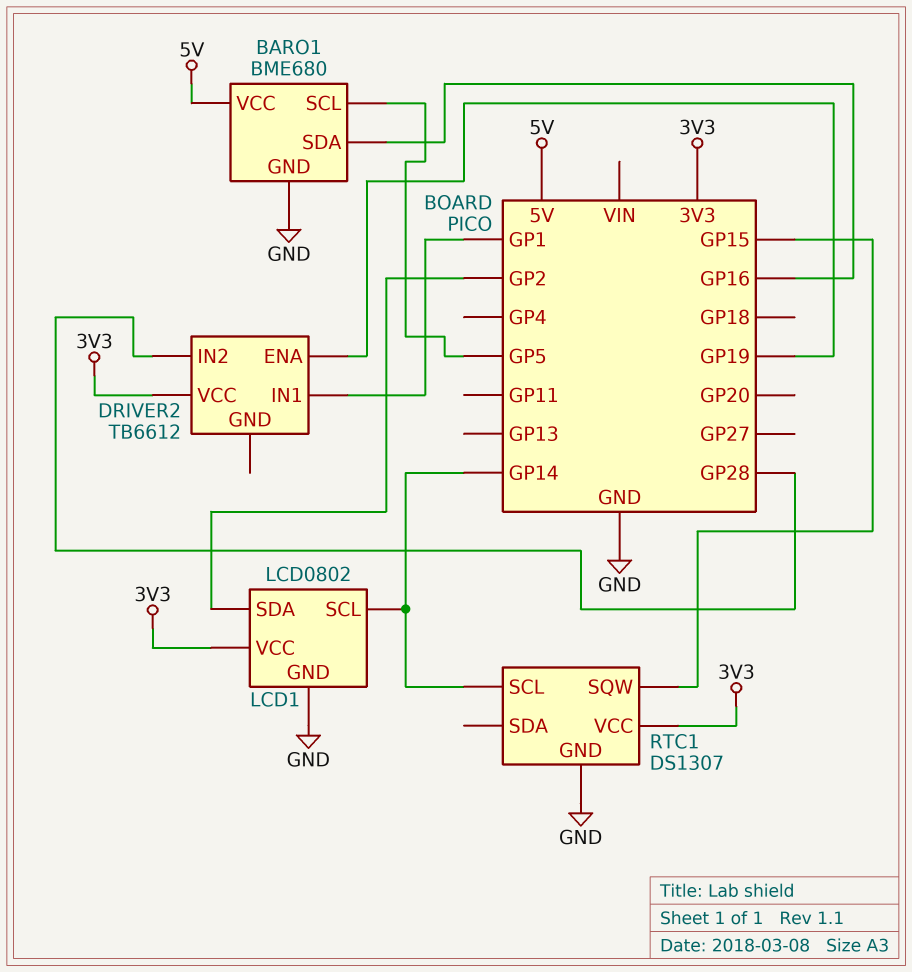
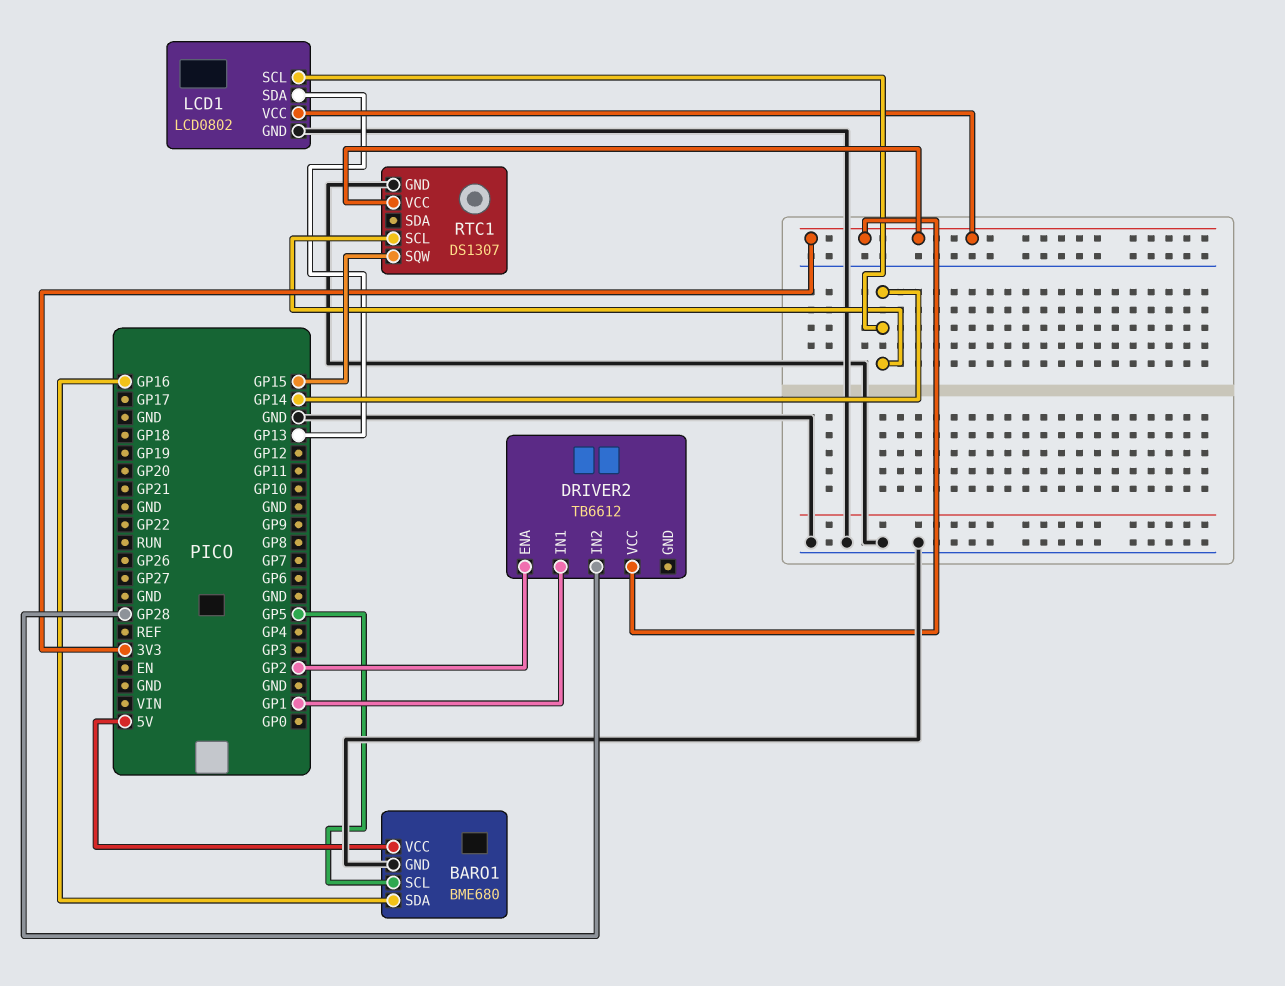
DRIVER2 pin ENA: GP19 -> GP2
LCD1 pin SDA: GP2 -> GP13

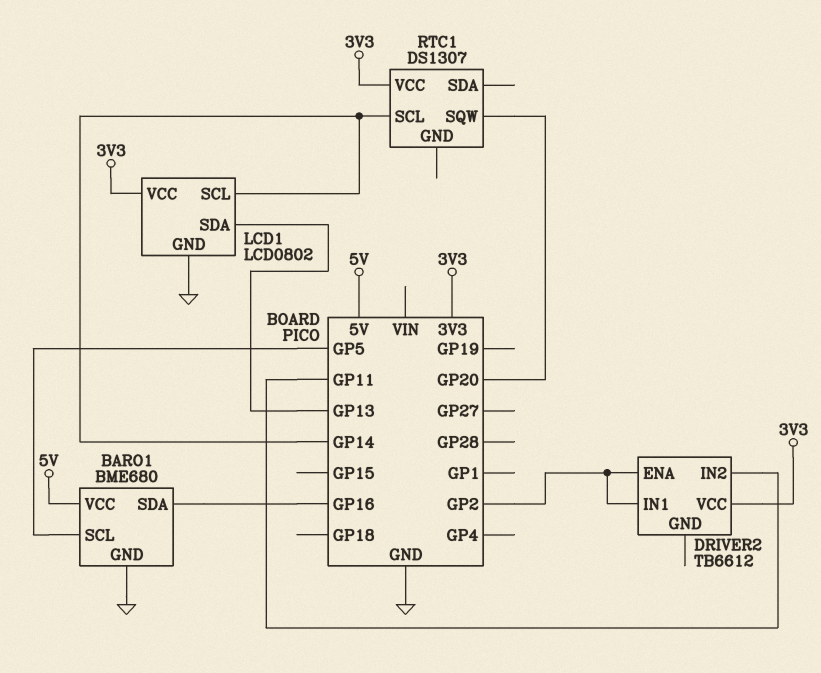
DRIVER2 pin IN1: GP1 -> GP2
DRIVER2 pin IN2: GP28 -> GP11
RTC1 pin GND: GND -> none
RTC1 pin SQW: GP15 -> GP20

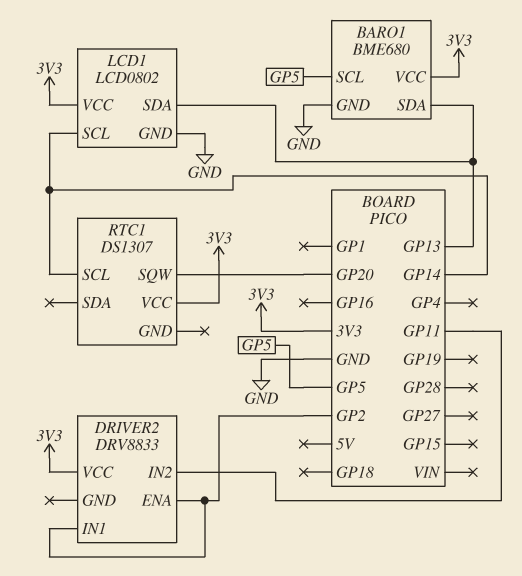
BARO1 pin SDA: GP16 -> GP13
BARO1 pin VCC: 5V -> 3V3
DRIVER2: TB6612 -> DRV8833

